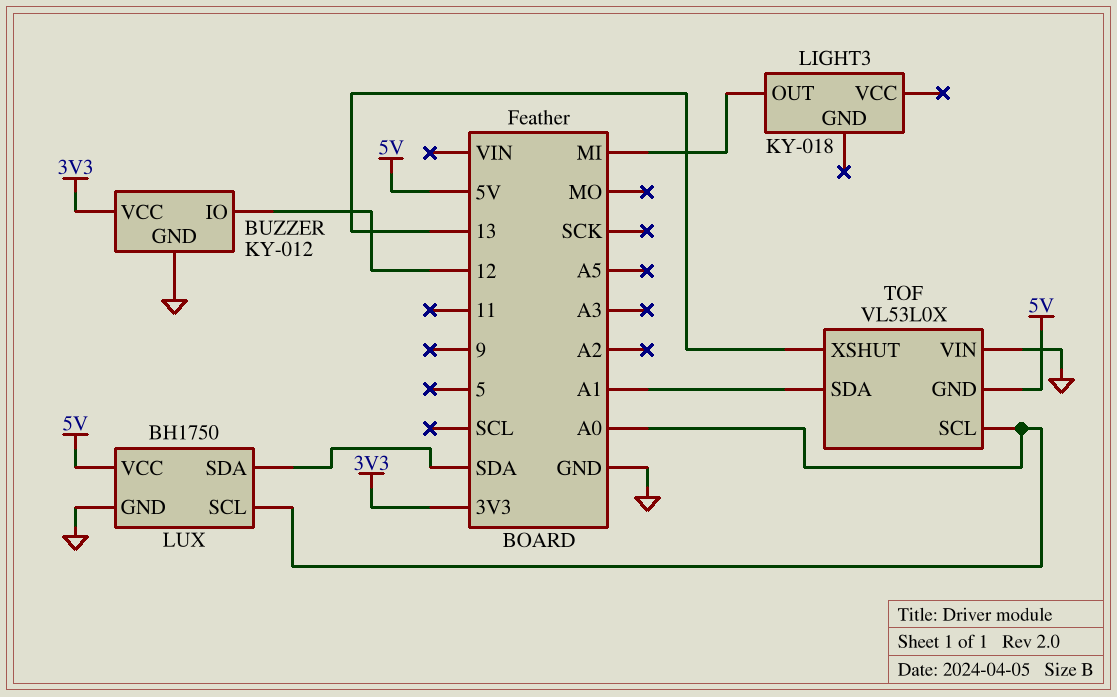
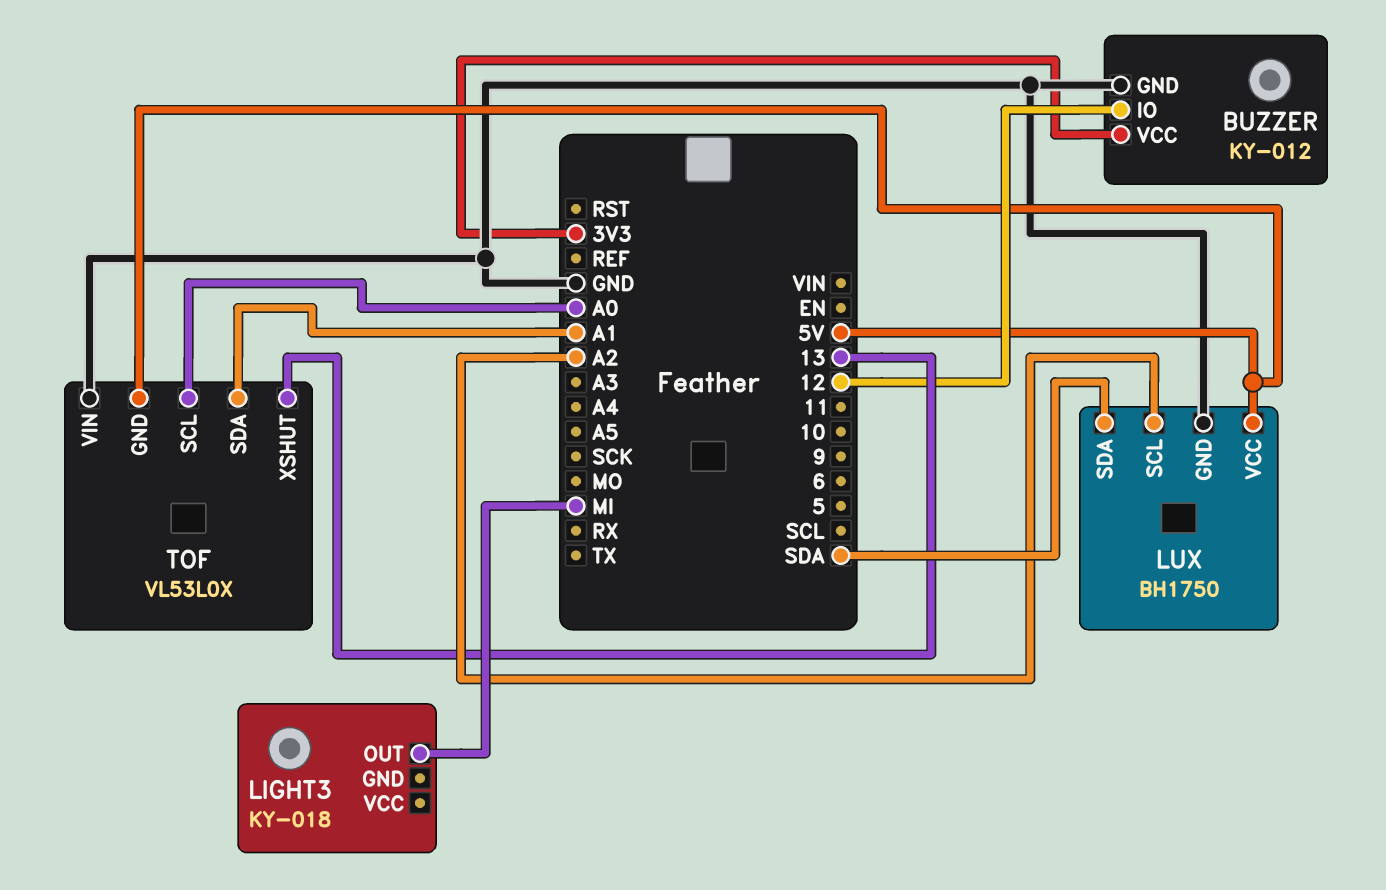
LUX pin SCL: A0 -> A2

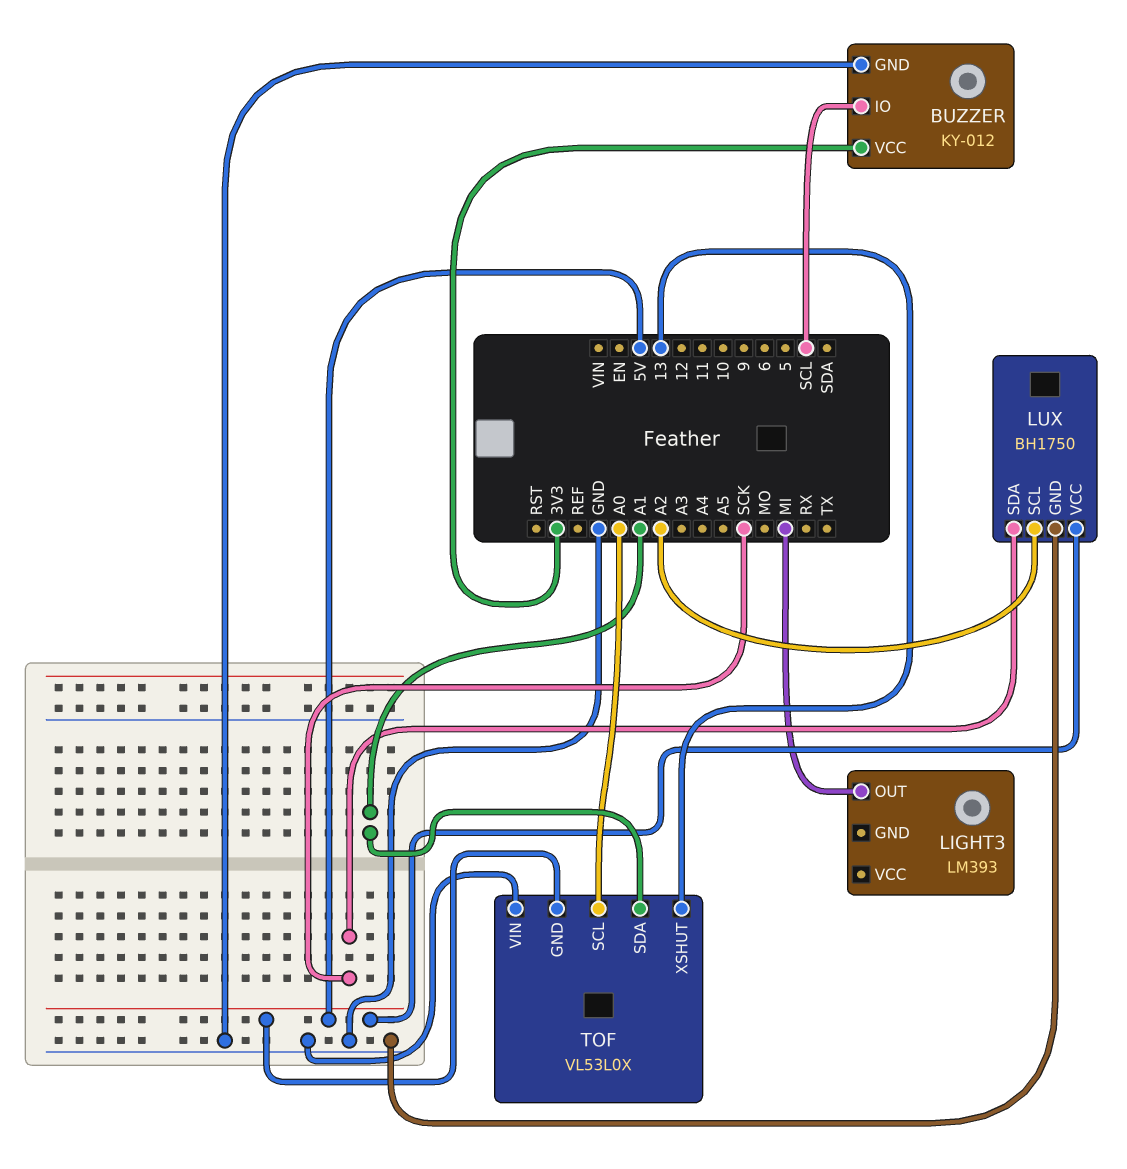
BUZZER pin IO: 12 -> SCL
LIGHT3: KY-018 -> LM393
LUX pin SDA: SDA -> SCK

